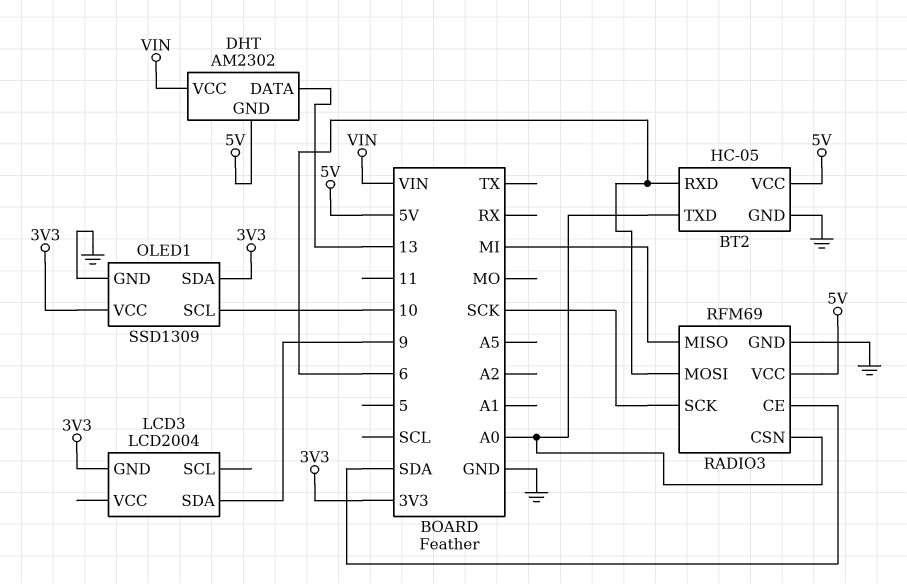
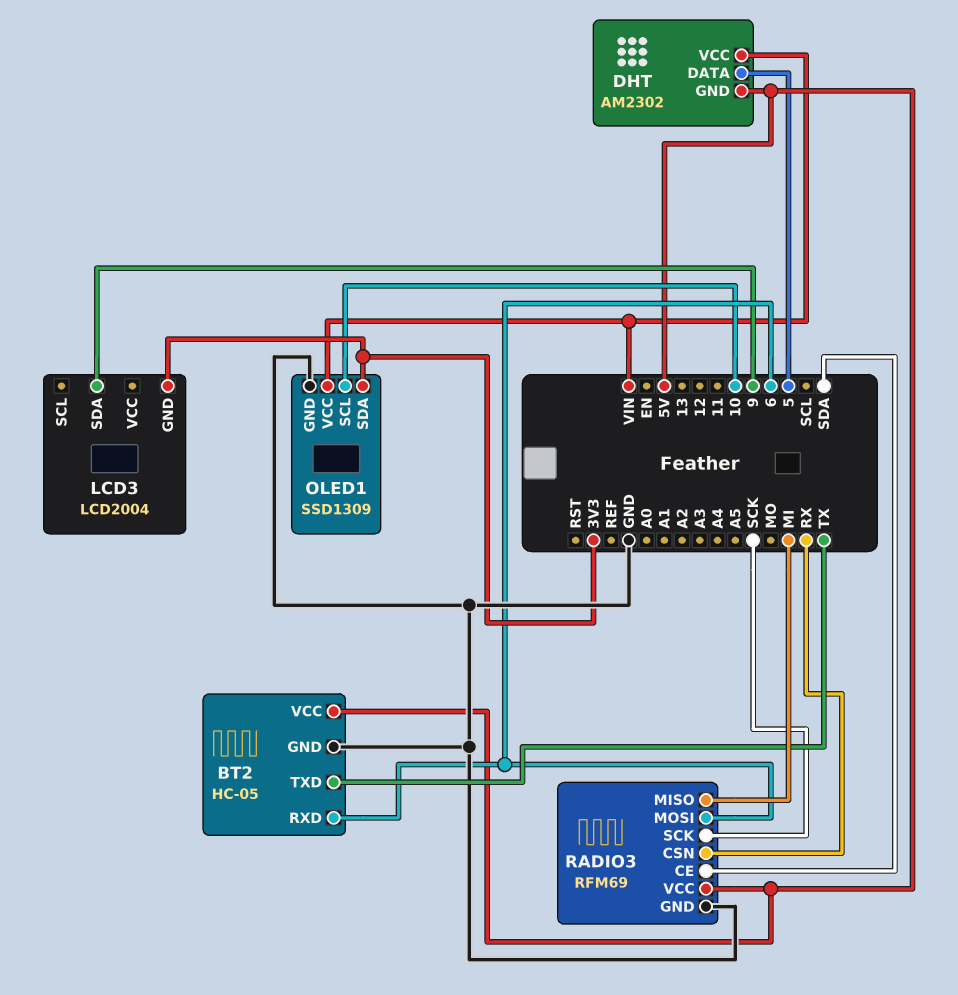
BT2 pin TXD: A0 -> TX
DHT pin DATA: 13 -> 5
OLED1 pin VCC: 3V3 -> VIN
RADIO3 pin CSN: A0 -> RX

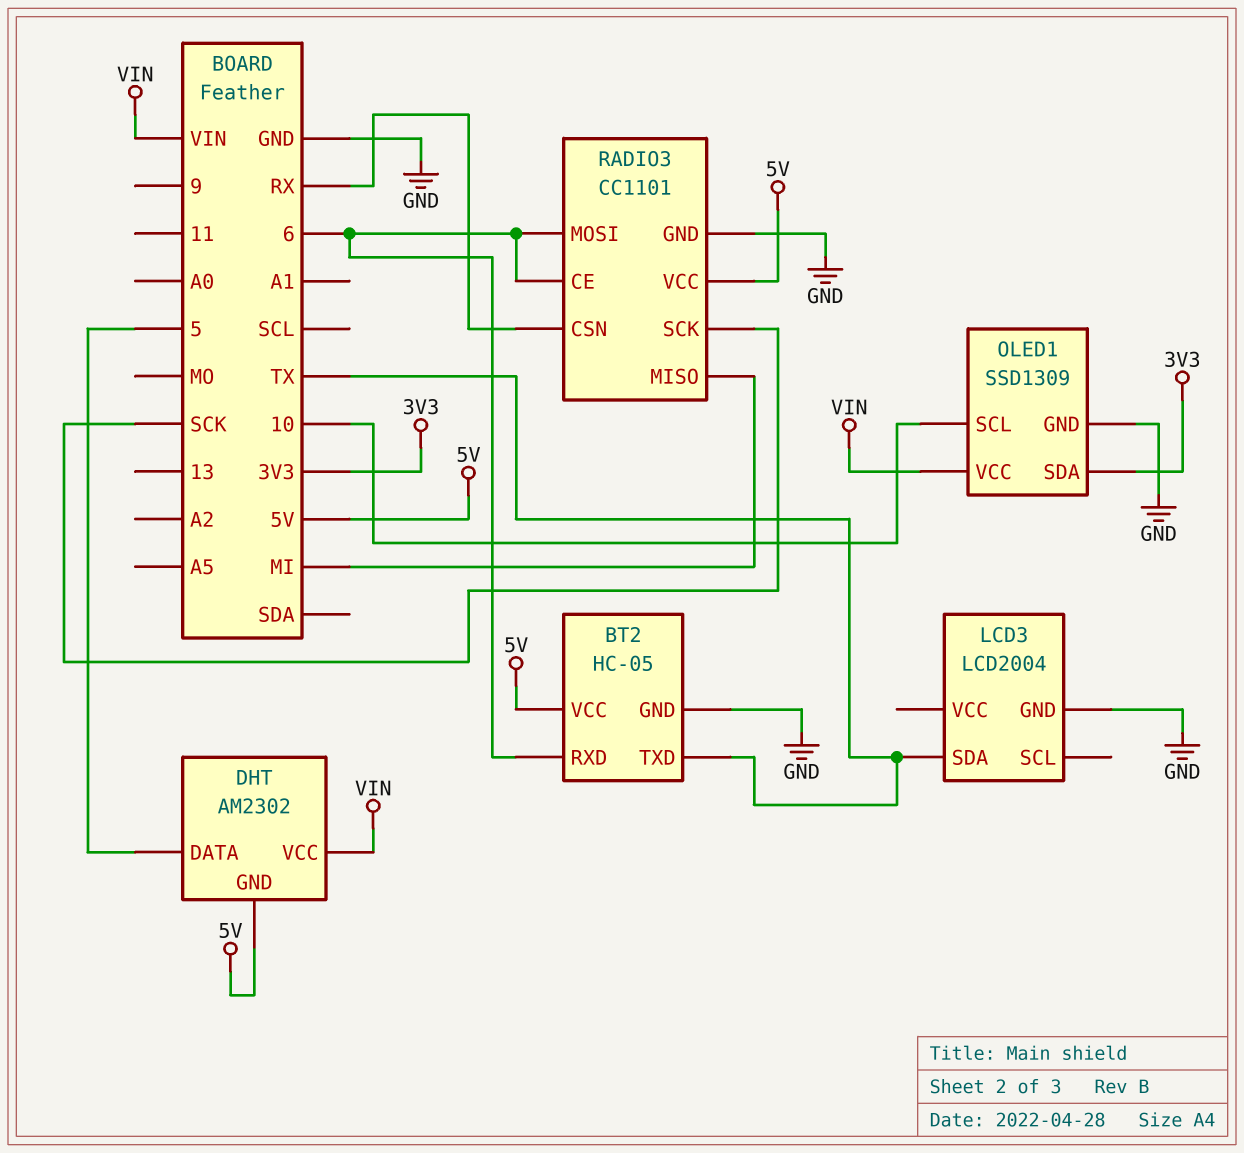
LCD3 pin GND: 3V3 -> GND
LCD3 pin SDA: 9 -> TX
RADIO3: RFM69 -> CC1101
RADIO3 pin CE: SDA -> 6

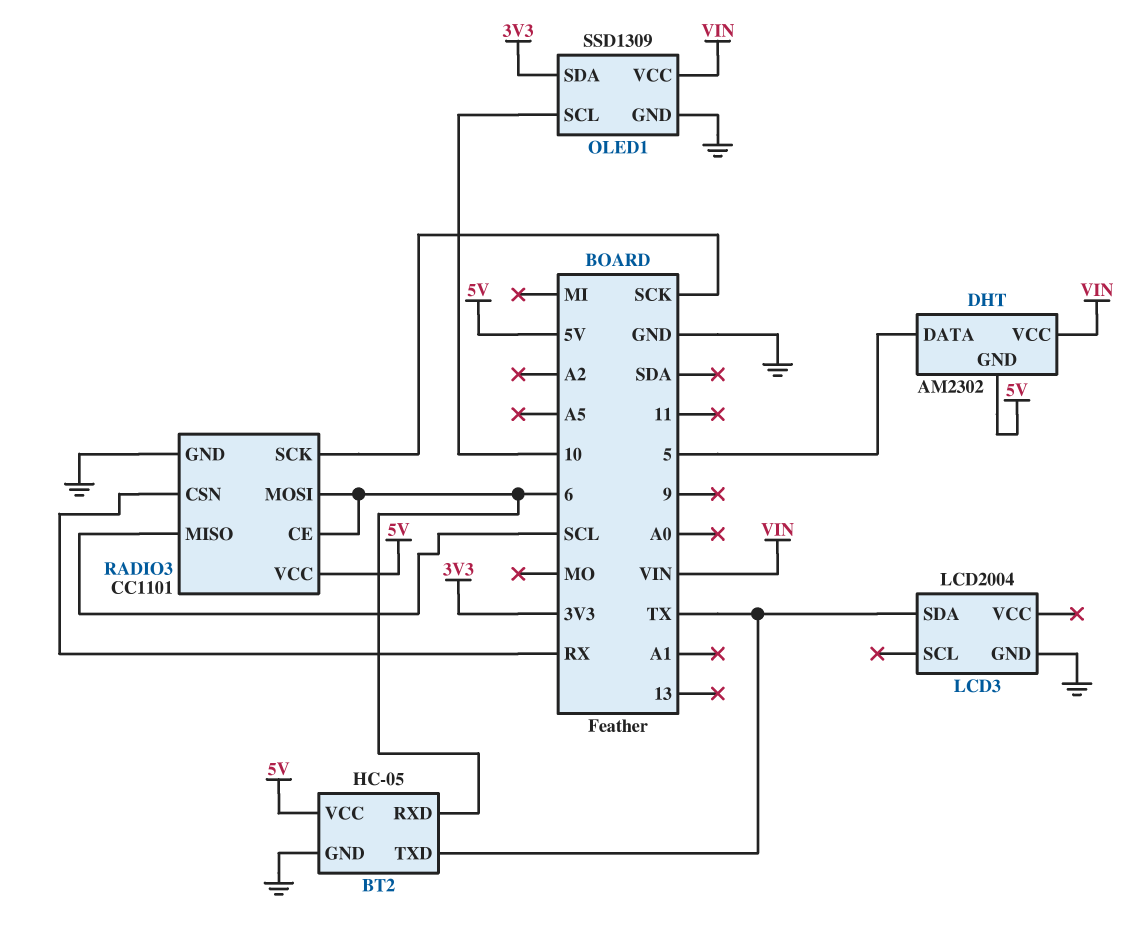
RADIO3 pin MISO: MI -> SCL

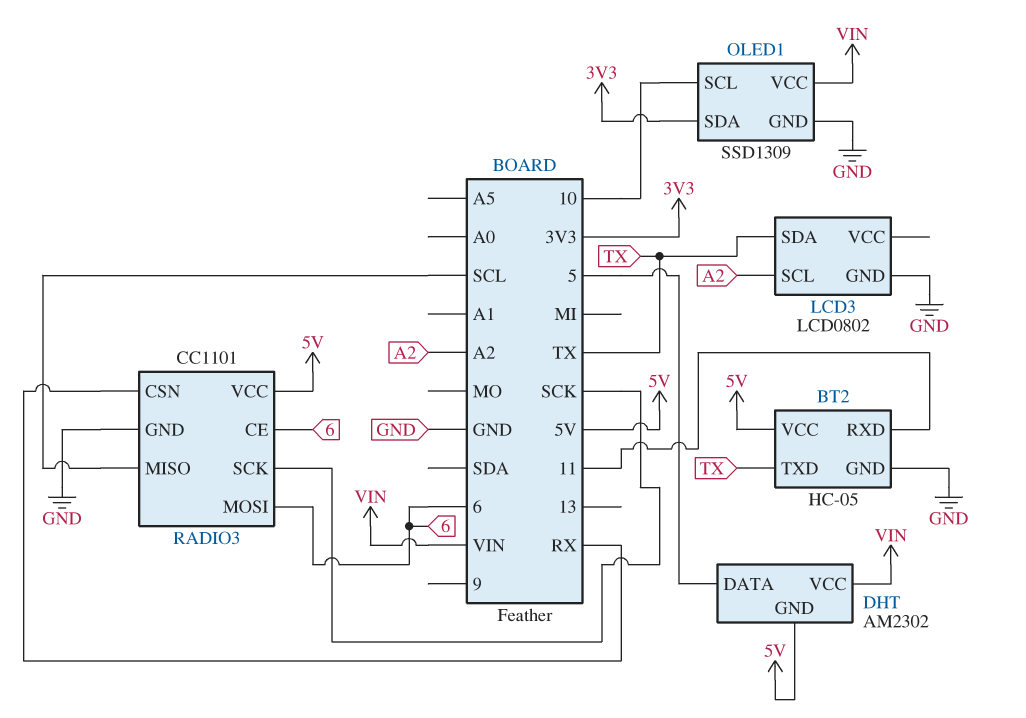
BT2 pin RXD: 6 -> 11
LCD3: LCD2004 -> LCD0802
LCD3 pin SCL: none -> A2

